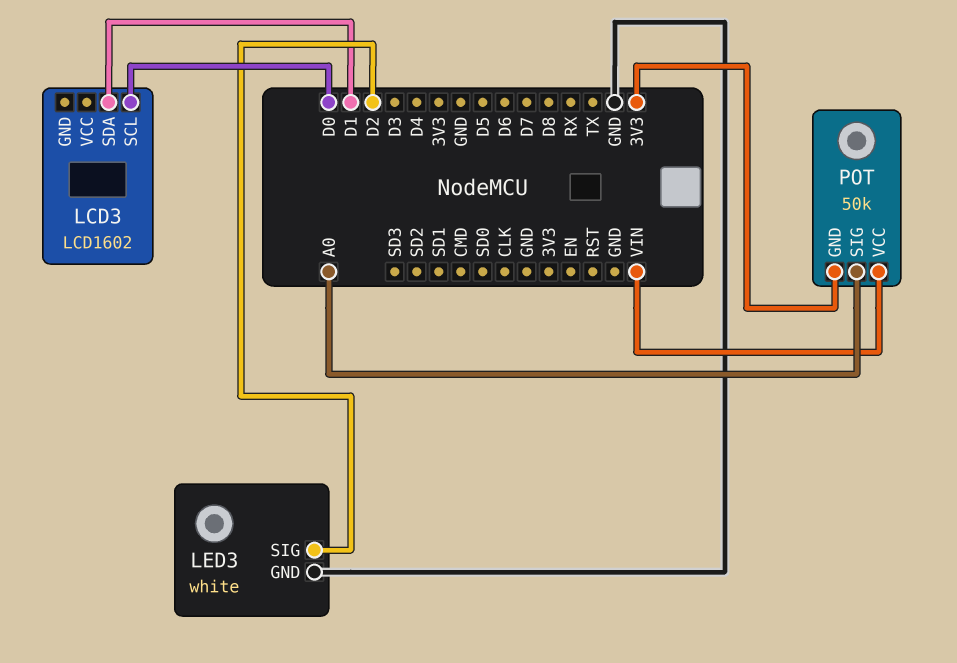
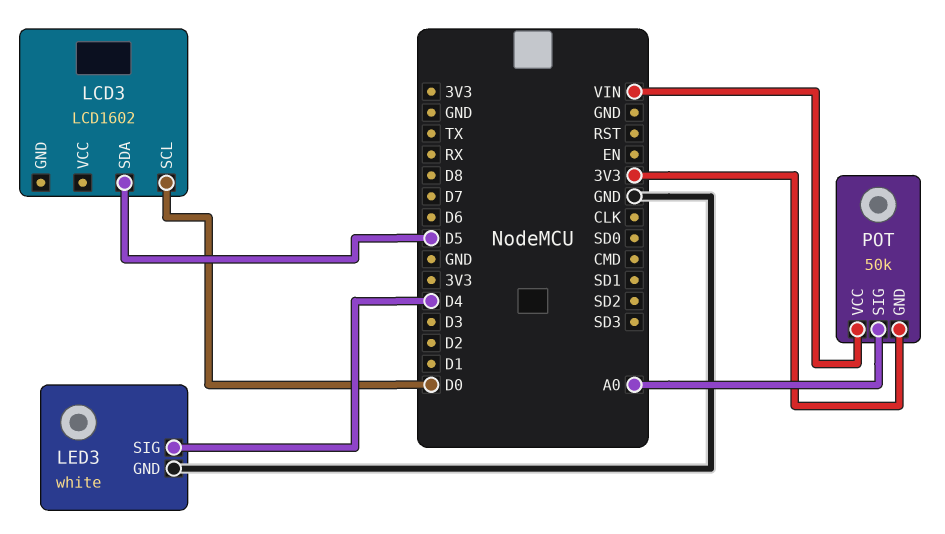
LCD3 pin SDA: D1 -> D5
LED3 pin SIG: D2 -> D4

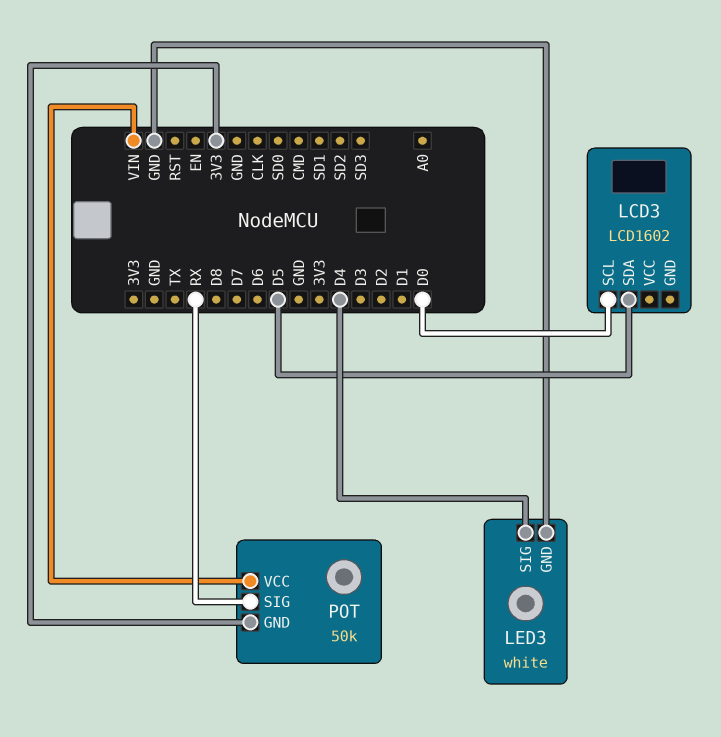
POT pin SIG: A0 -> RX

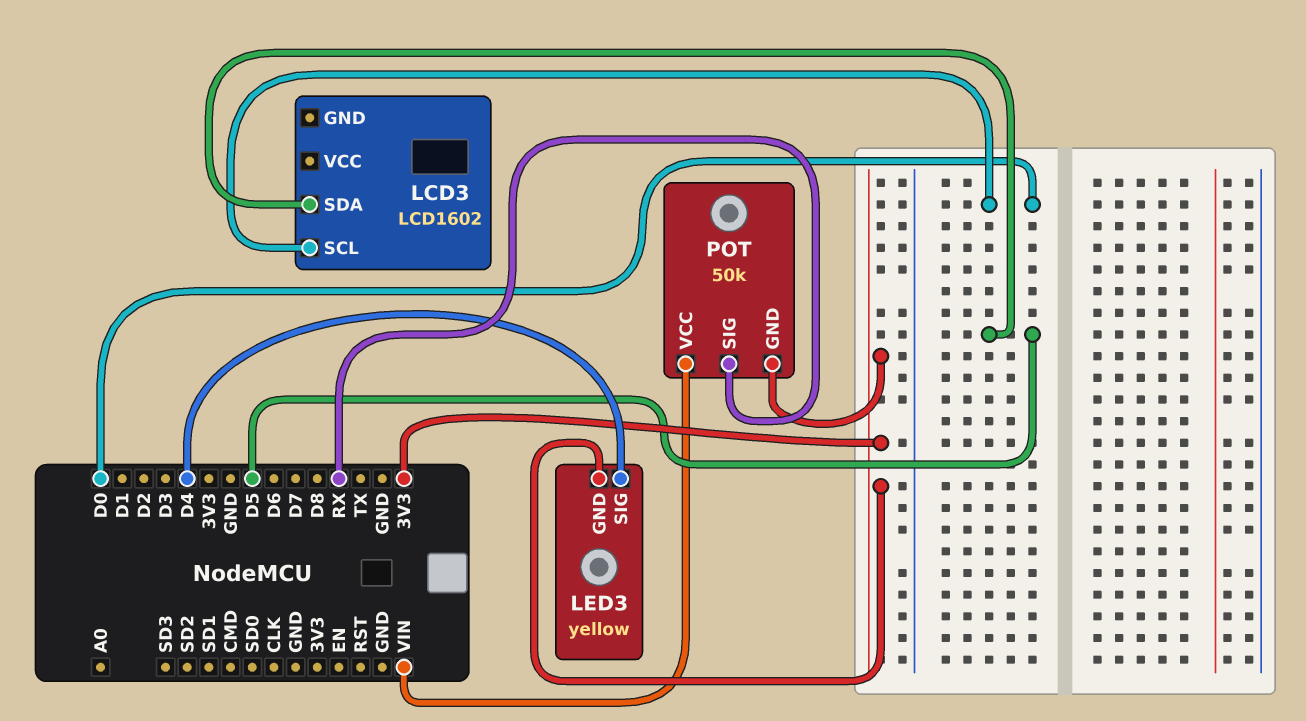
LED3: white -> yellow
LED3 pin GND: GND -> 3V3

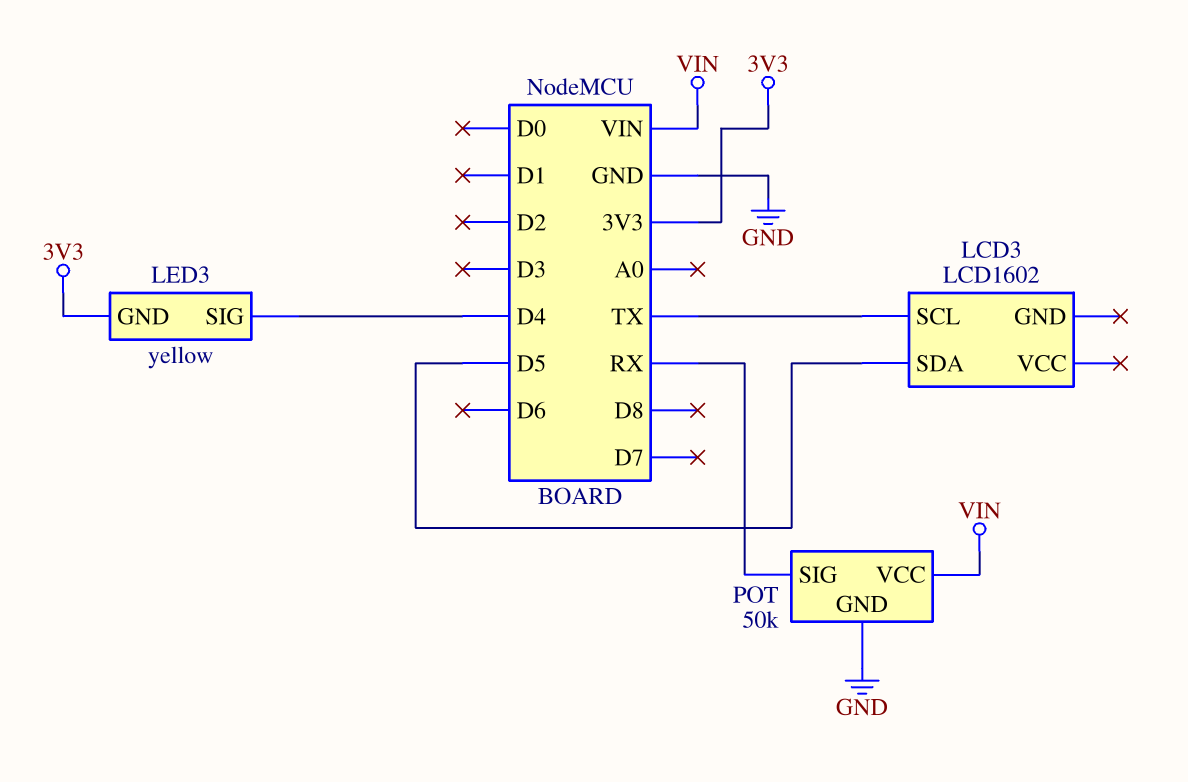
LCD3 pin SCL: D0 -> TX
POT pin GND: 3V3 -> GND

